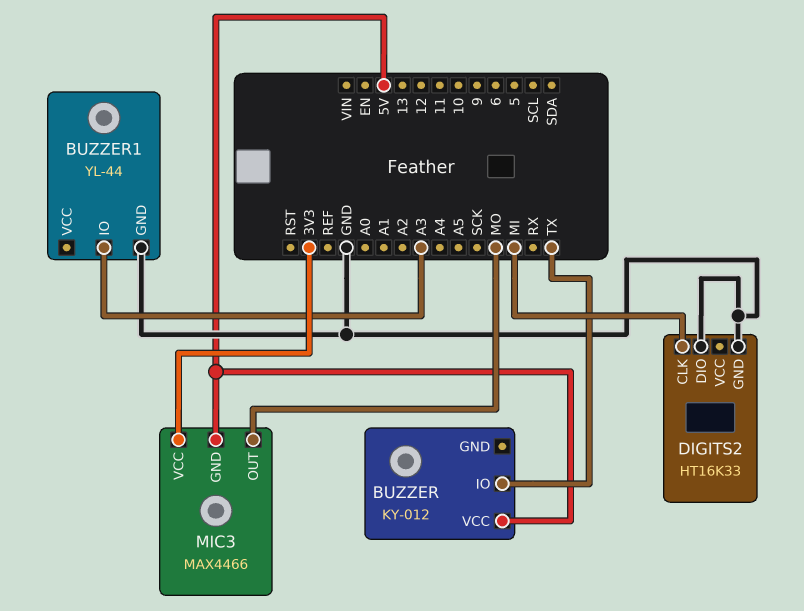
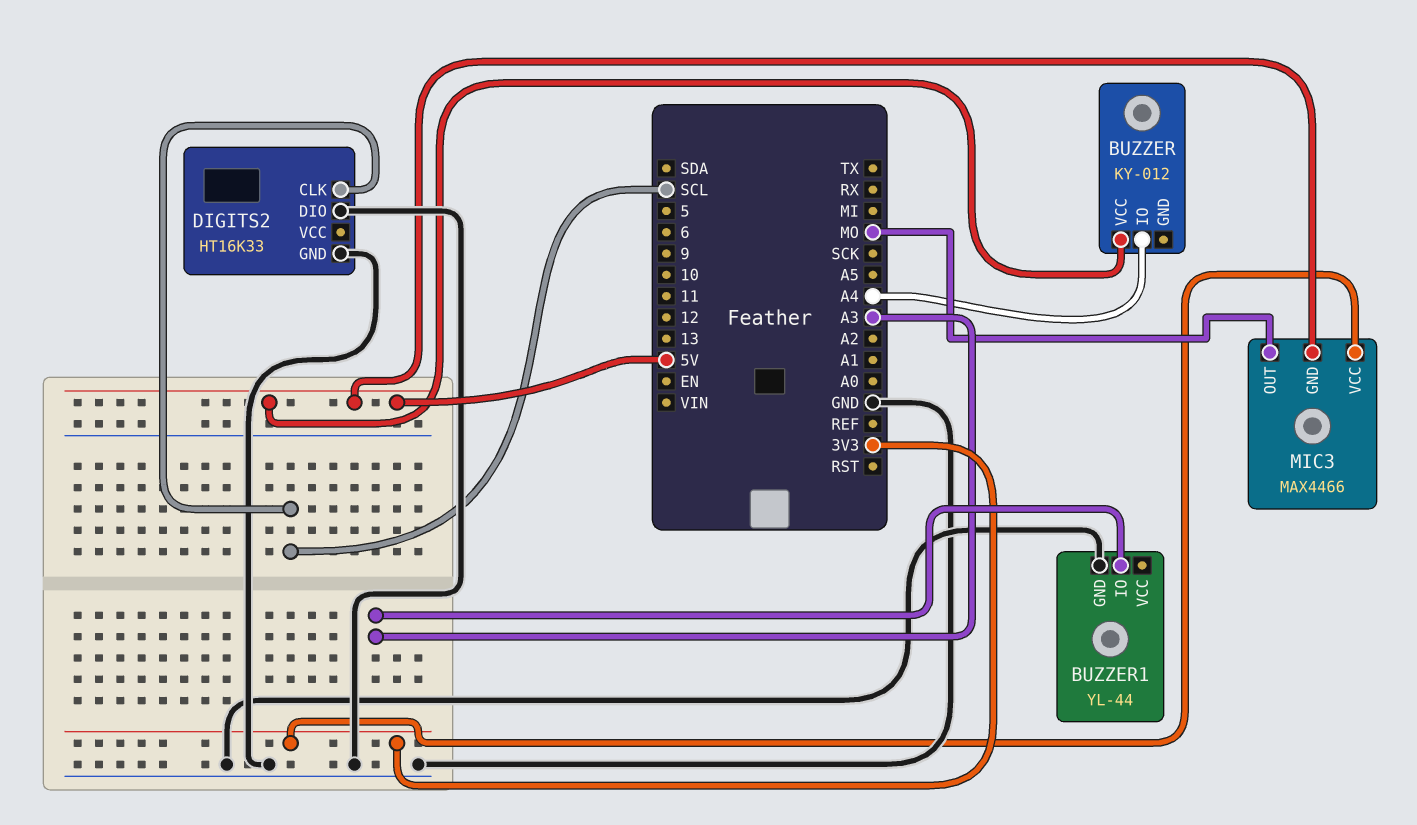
BUZZER pin IO: TX -> A4
DIGITS2 pin CLK: MI -> SCL

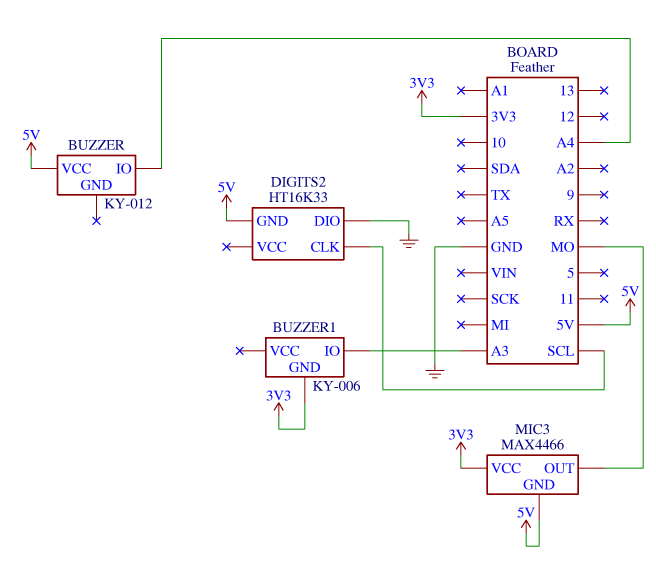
BUZZER1: YL-44 -> KY-006
BUZZER1 pin GND: GND -> 3V3
DIGITS2 pin GND: GND -> 5V

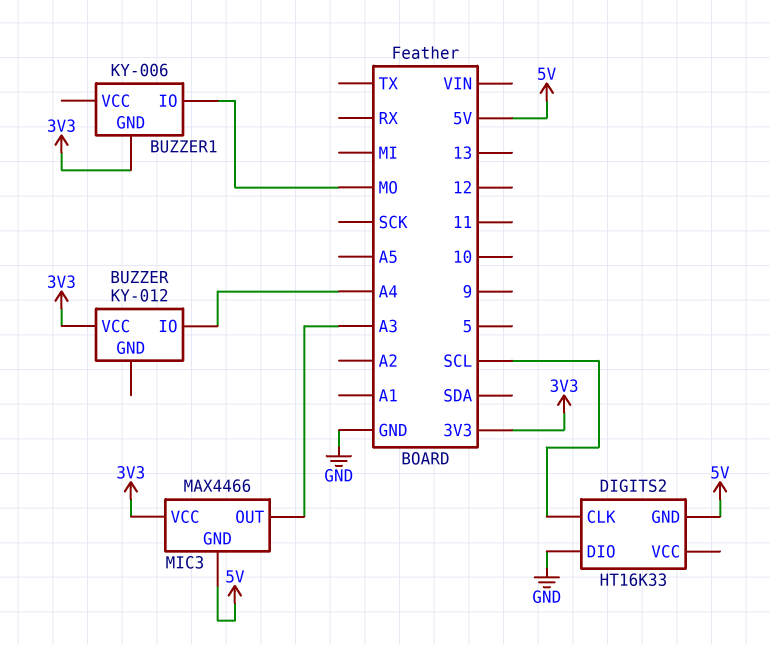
BUZZER pin VCC: 5V -> 3V3
BUZZER1 pin IO: A3 -> MO
MIC3 pin OUT: MO -> A3

